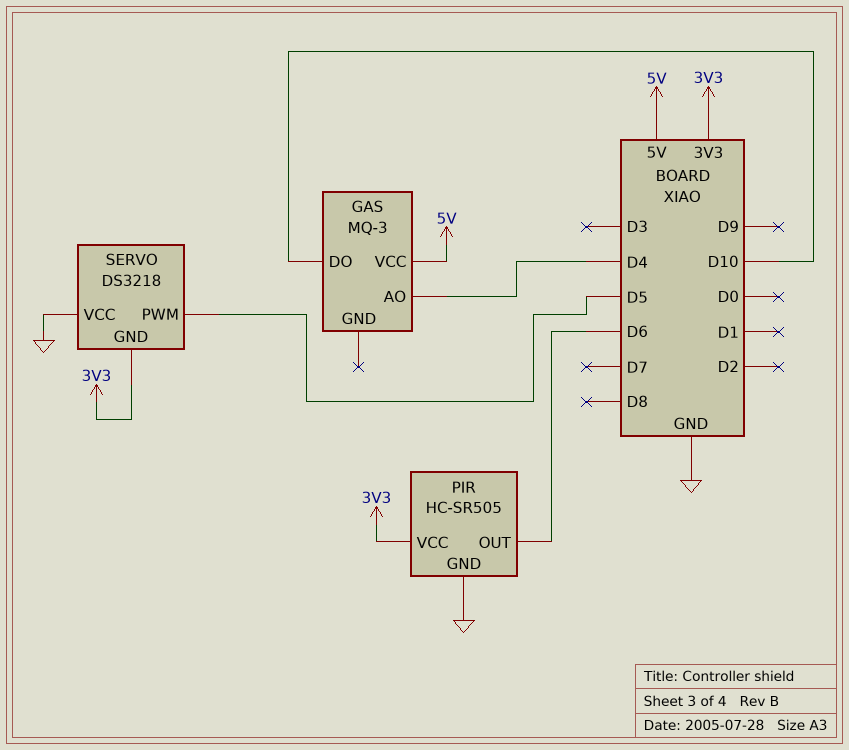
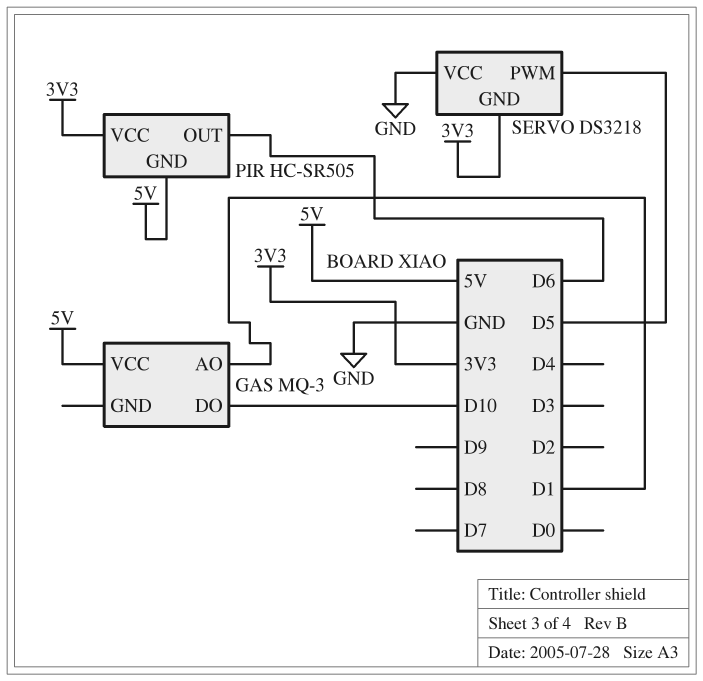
GAS pin AO: D4 -> D1
PIR pin GND: GND -> 5V

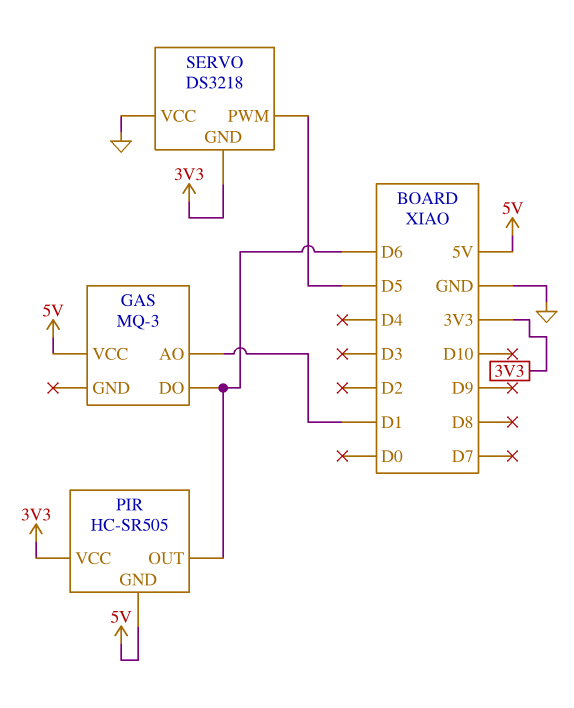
GAS pin DO: D10 -> D6

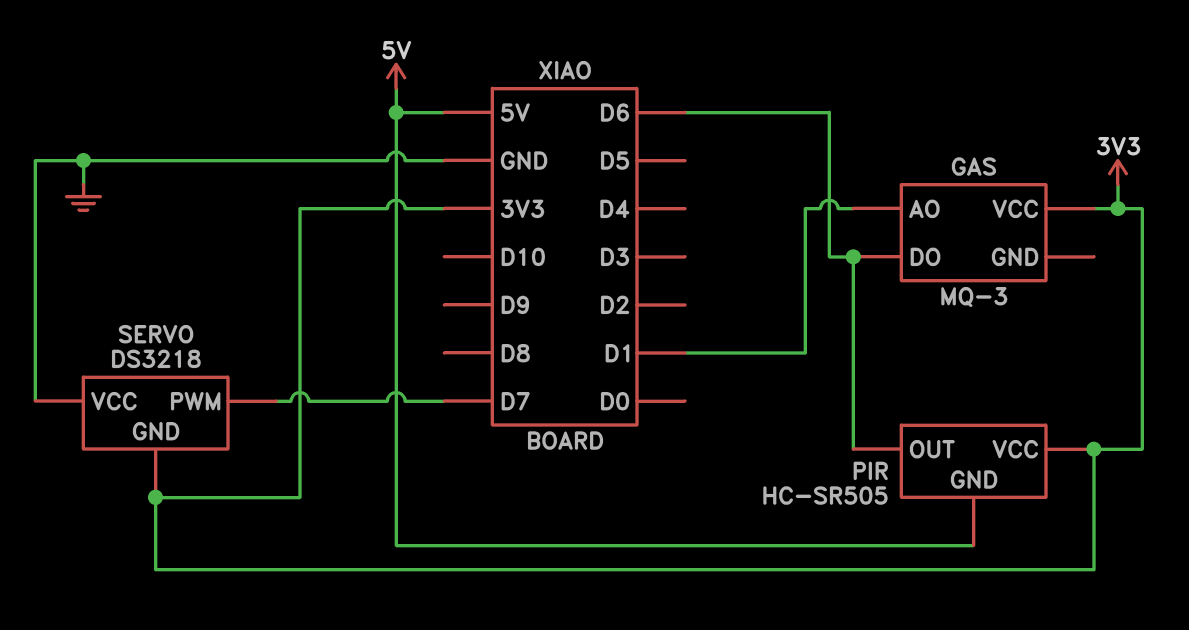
GAS pin VCC: 5V -> 3V3
SERVO pin PWM: D5 -> D7

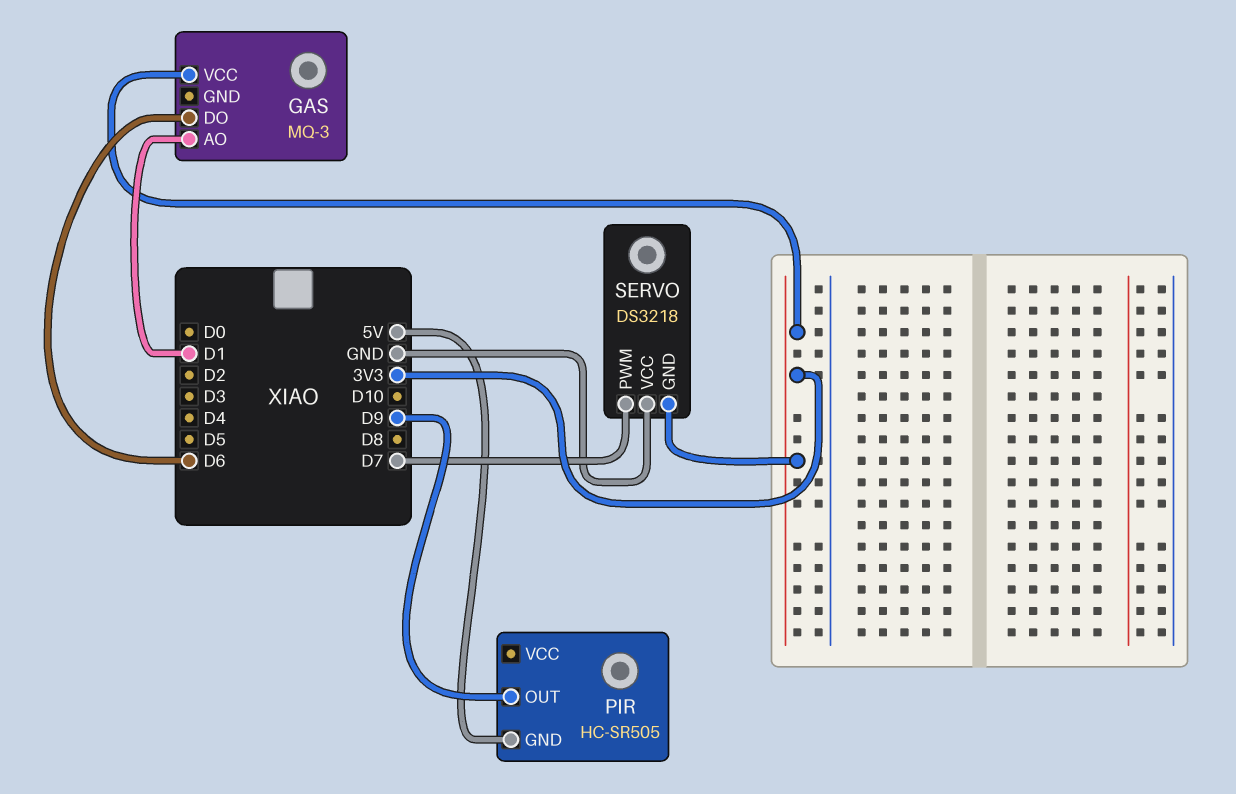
PIR pin OUT: D6 -> D9
PIR pin VCC: 3V3 -> none

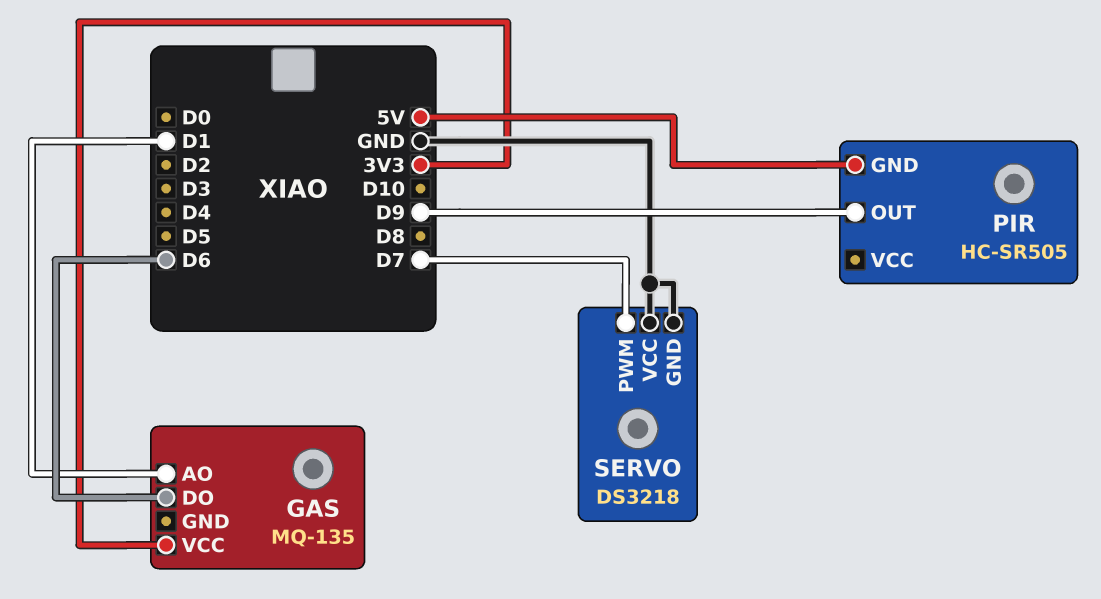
GAS: MQ-3 -> MQ-135
SERVO pin GND: 3V3 -> GND

